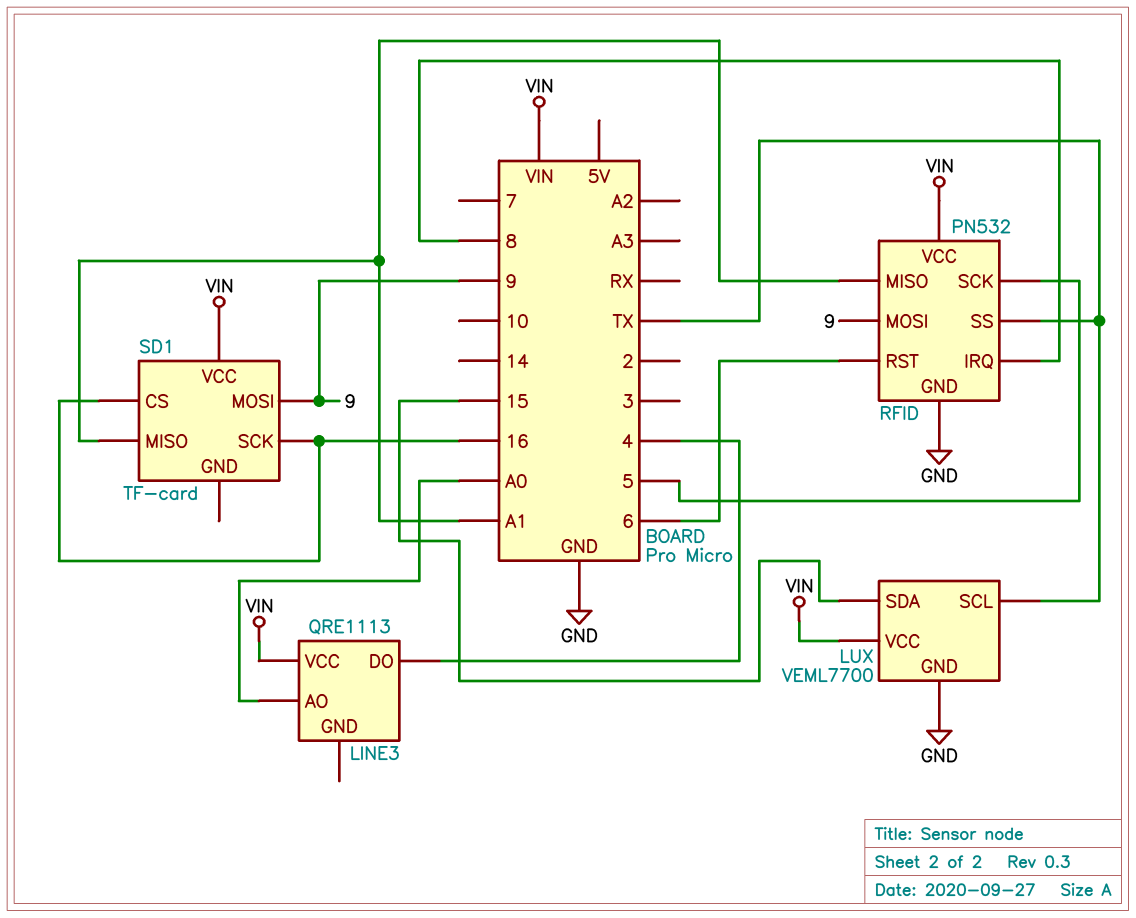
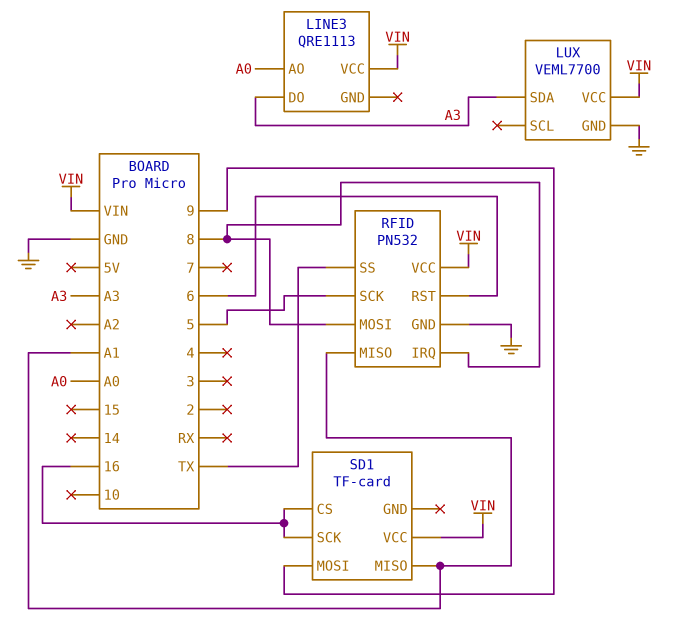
LINE3 pin DO: 4 -> A3
LUX pin SCL: TX -> none
LUX pin SDA: 15 -> A3
RFID pin MOSI: 9 -> 8

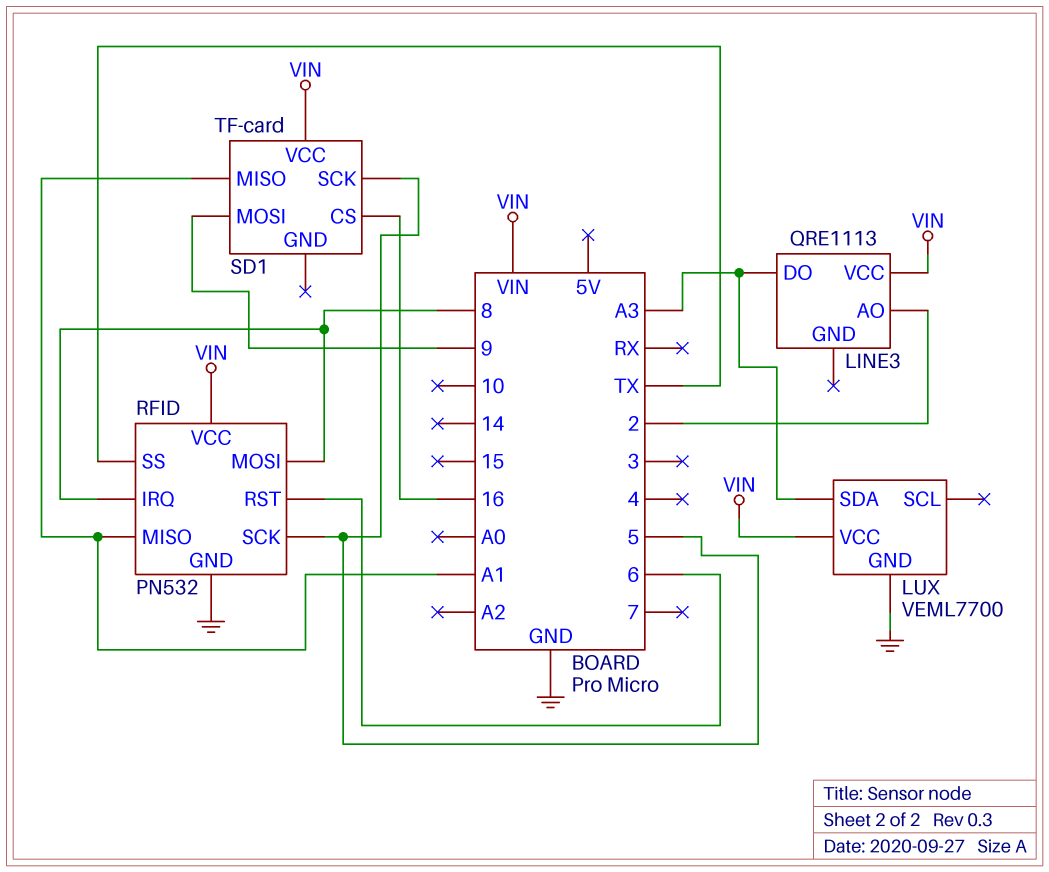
LINE3 pin AO: A0 -> 2
SD1 pin SCK: 16 -> 5

